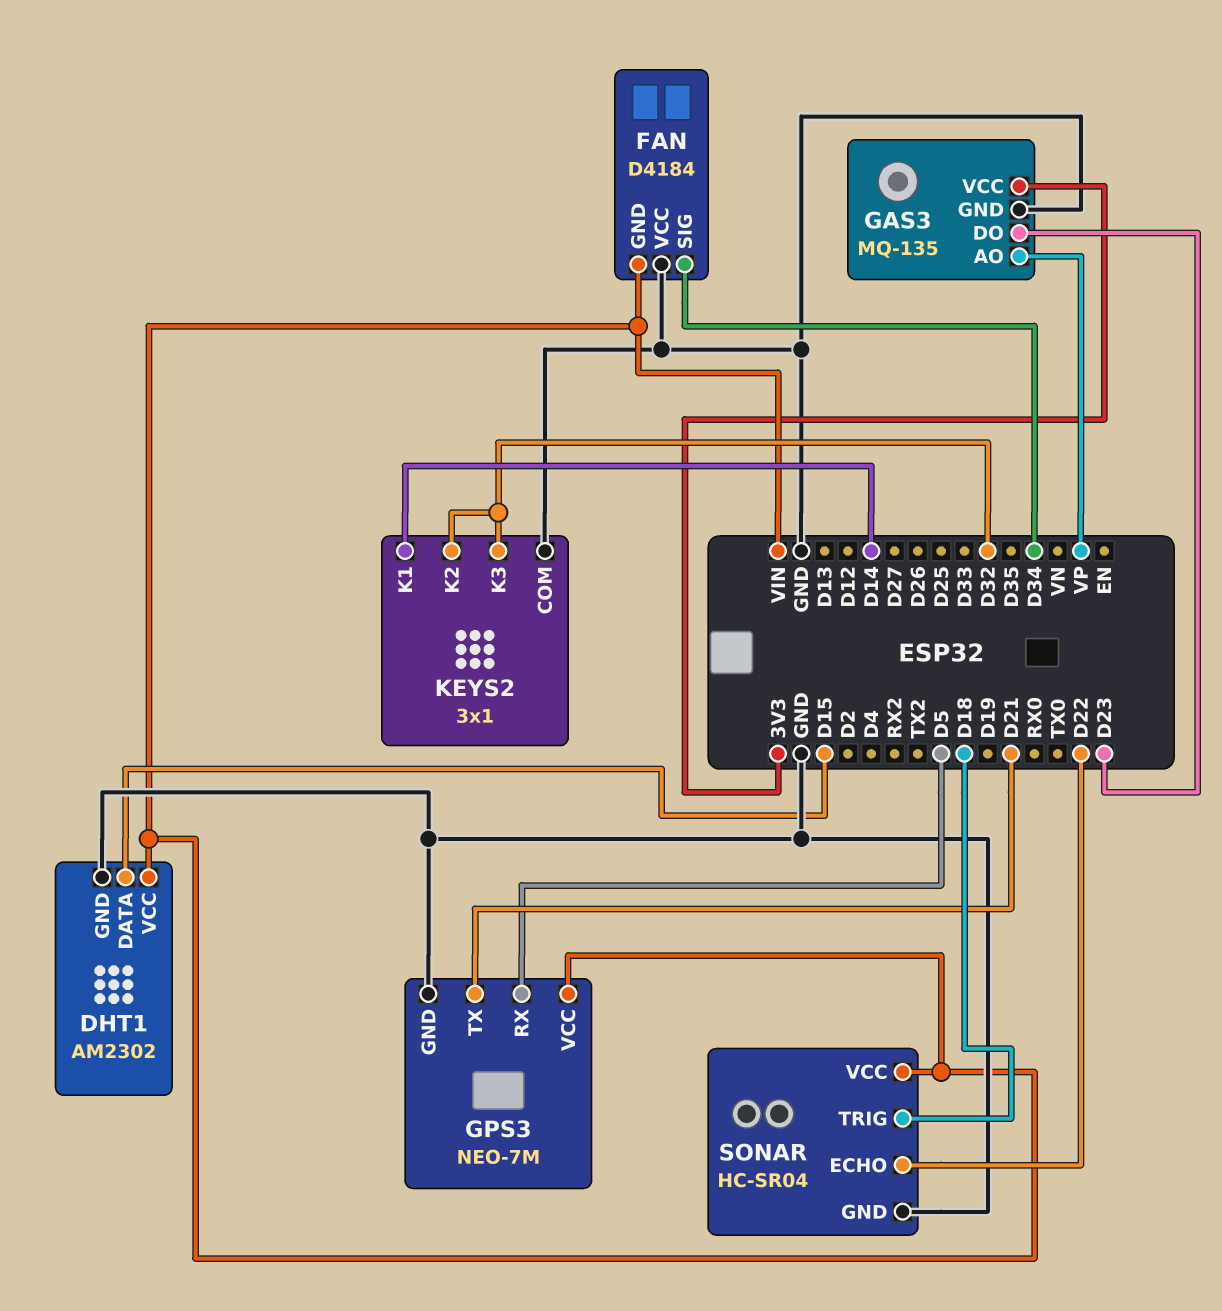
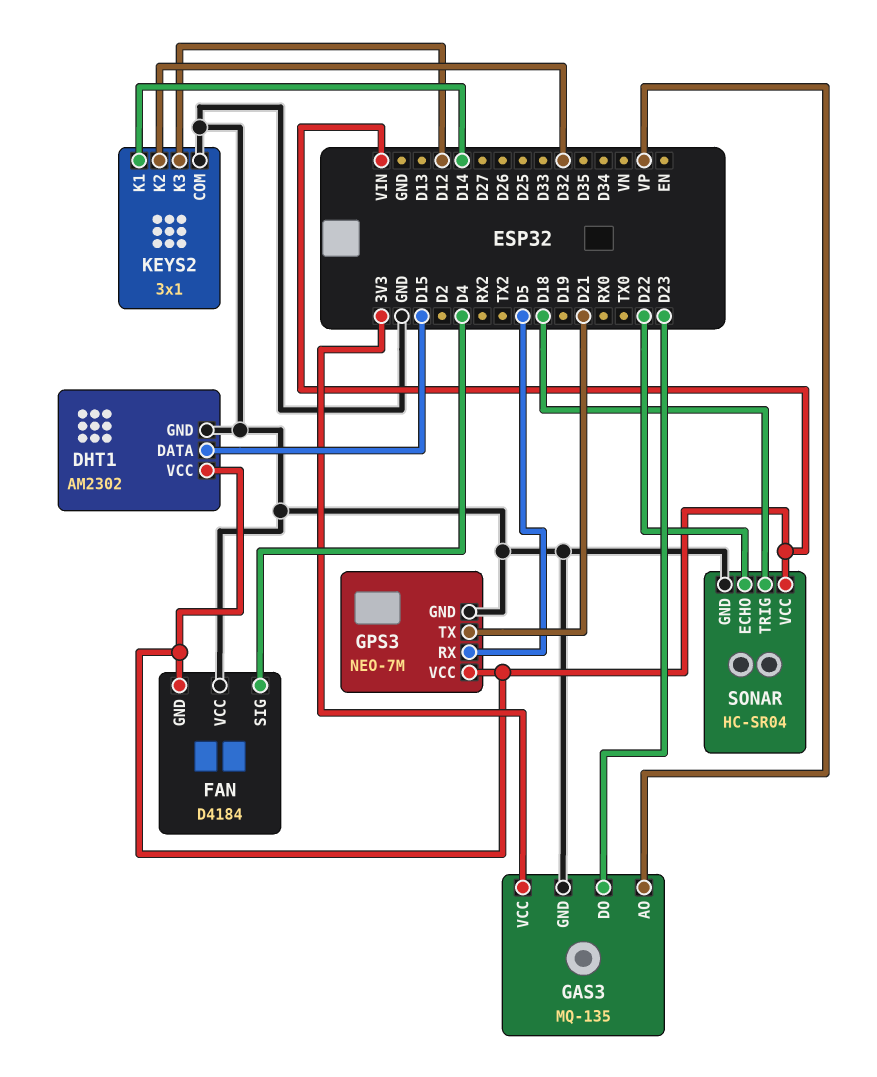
FAN pin SIG: D34 -> D4
KEYS2 pin K3: D32 -> D12

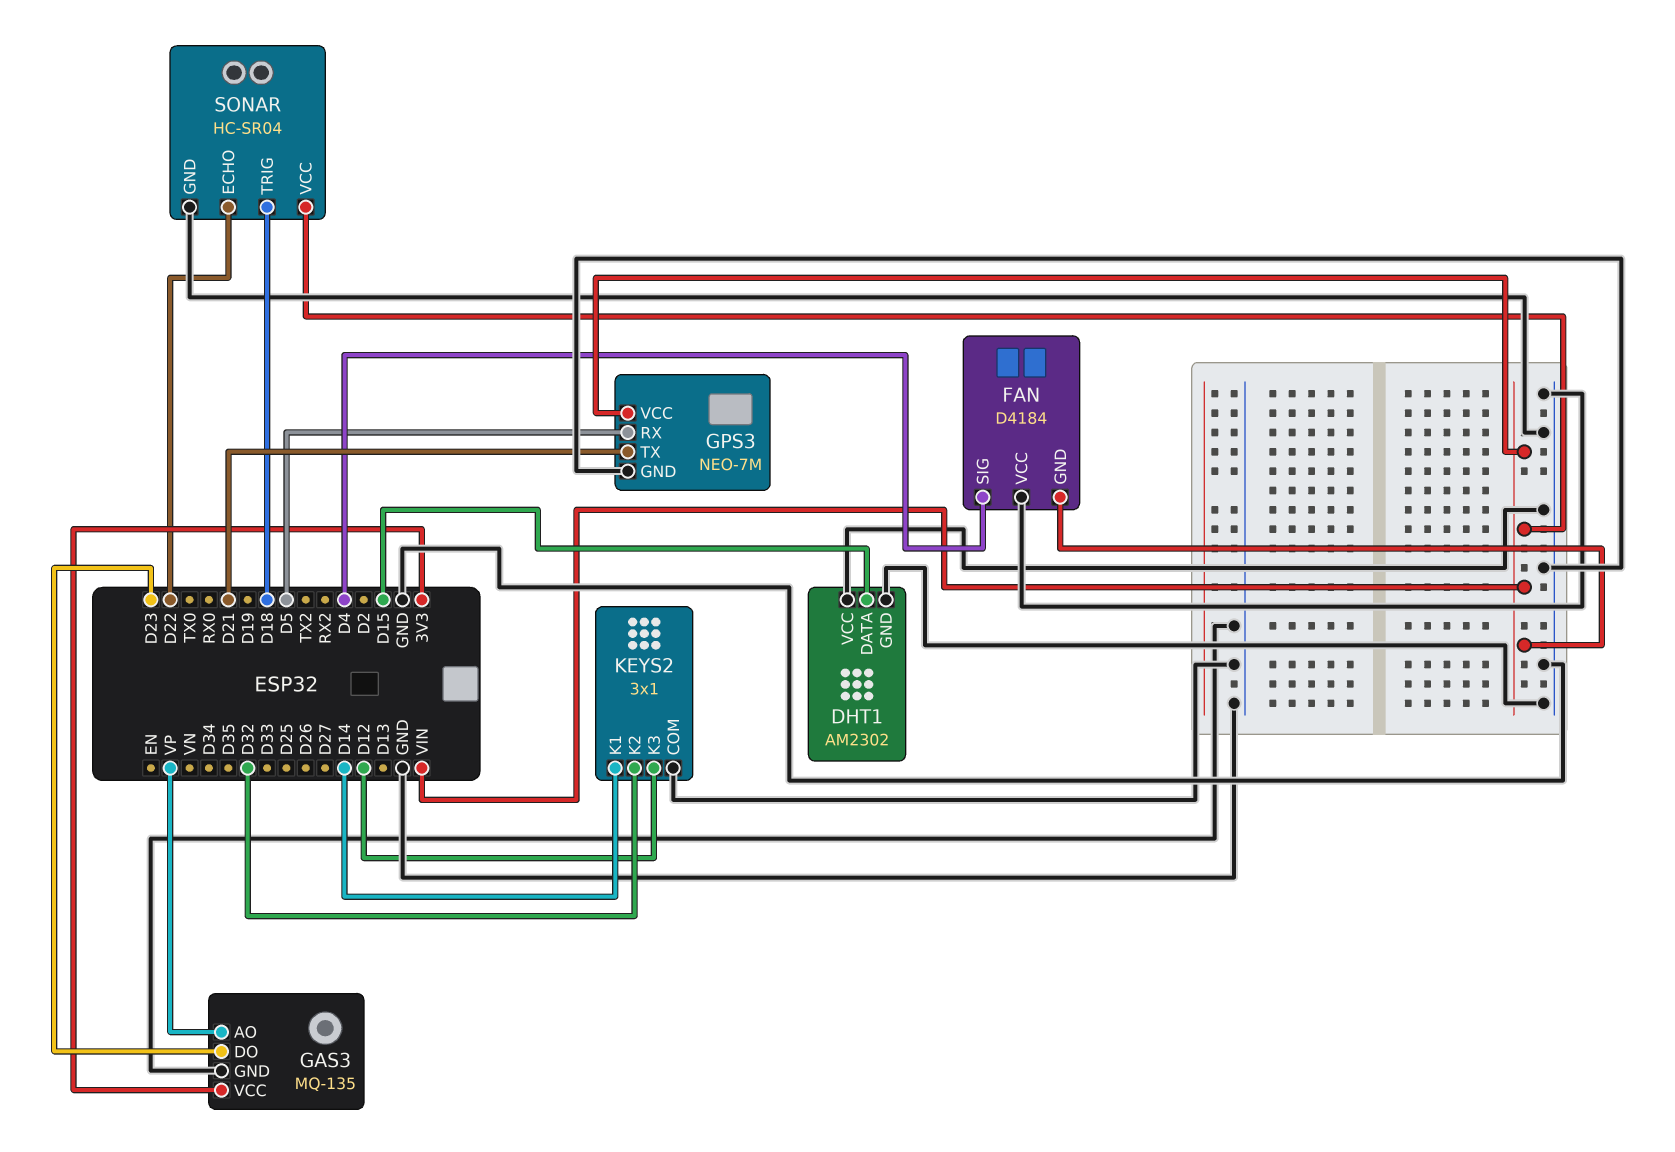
DHT1 pin VCC: VIN -> GND

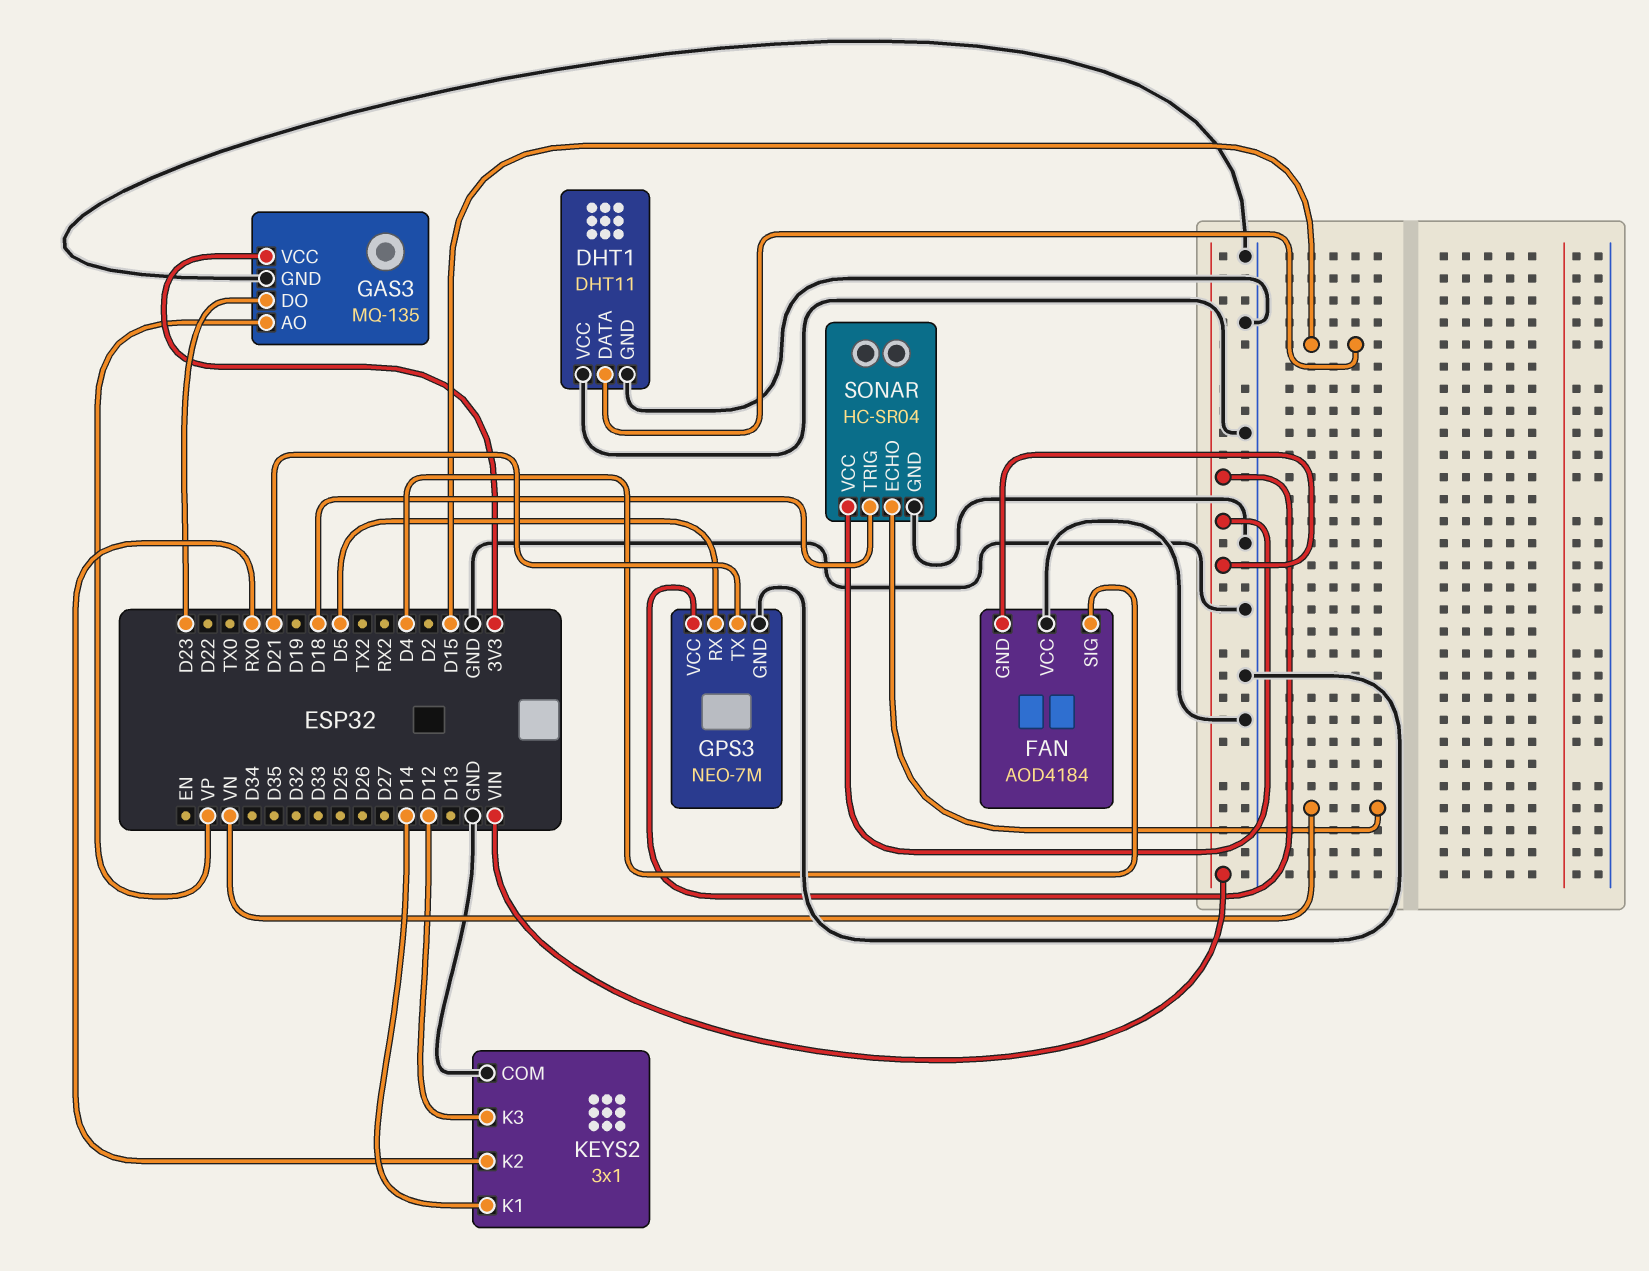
DHT1: AM2302 -> DHT11
FAN: D4184 -> AOD4184
KEYS2 pin K2: D32 -> RX0
SONAR pin ECHO: D22 -> VN

